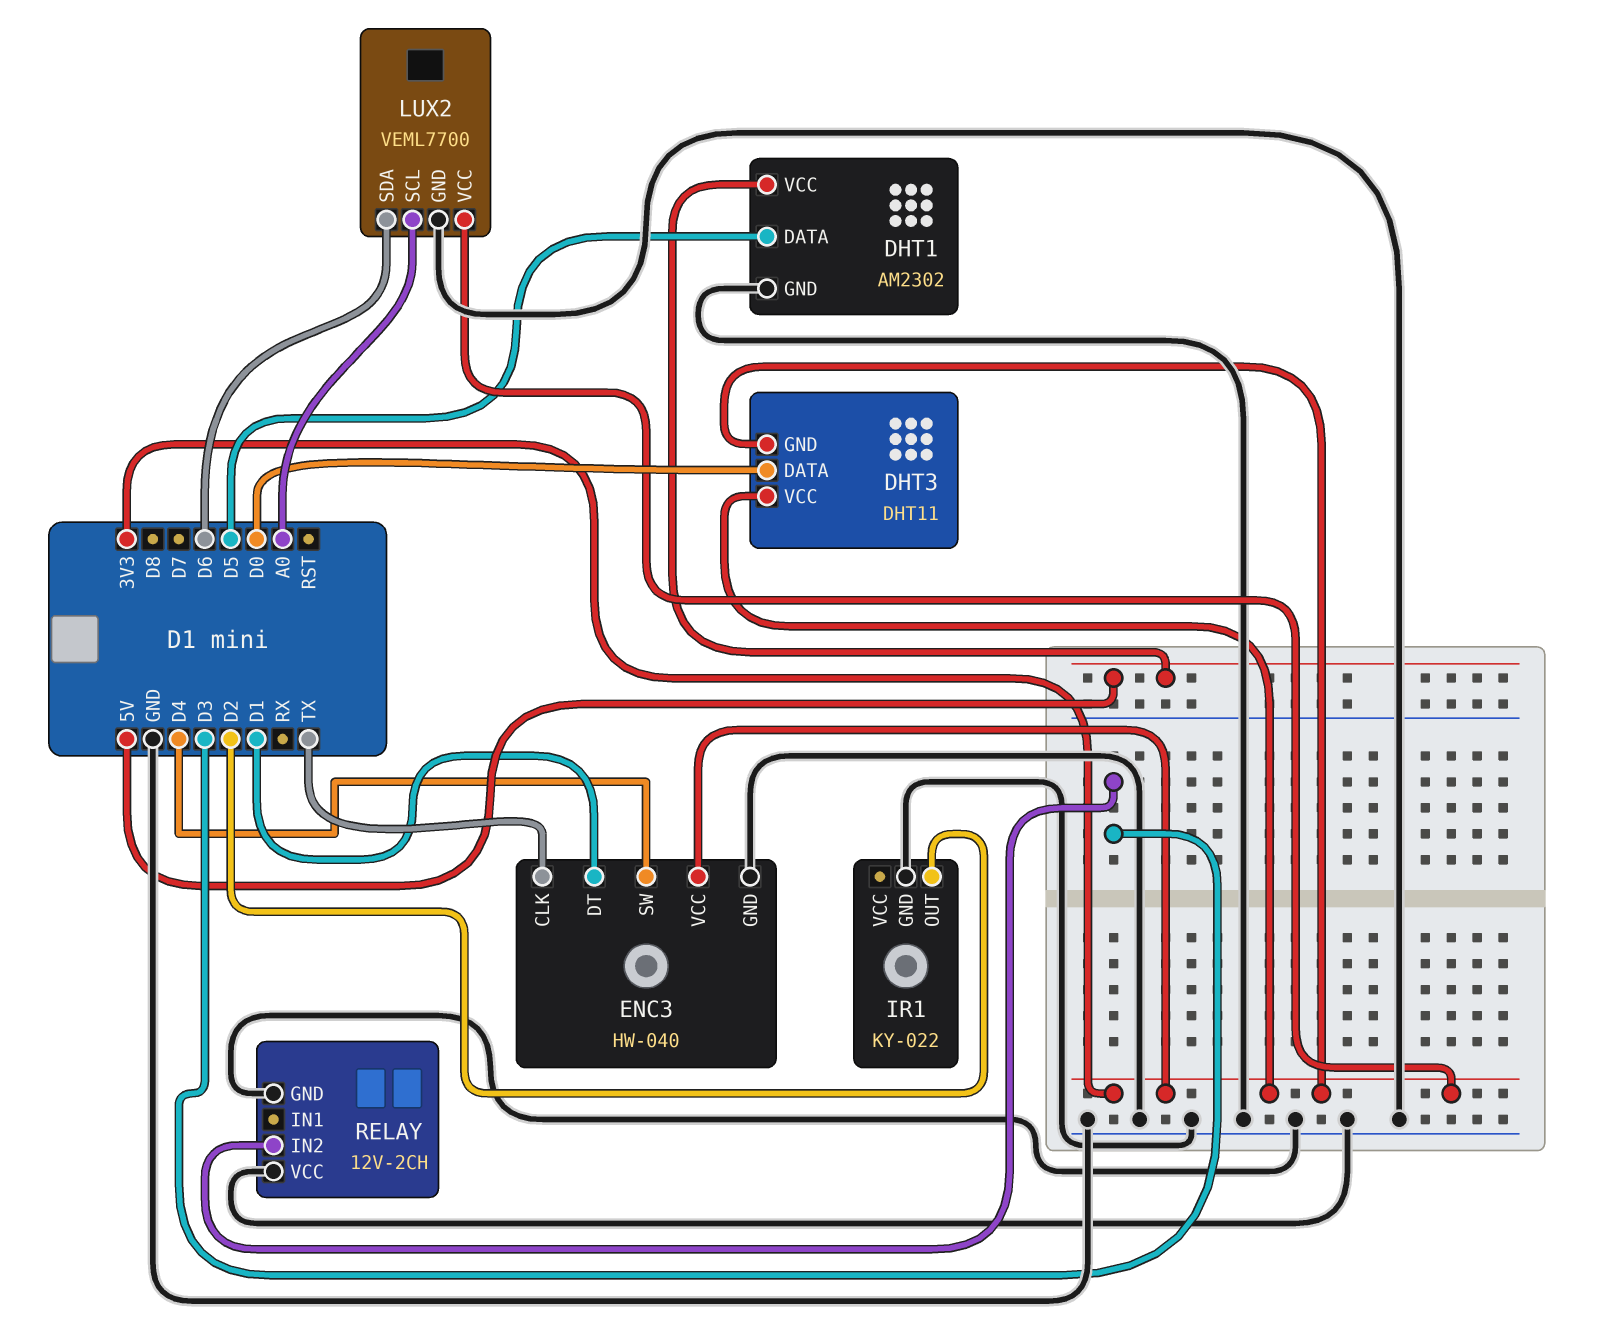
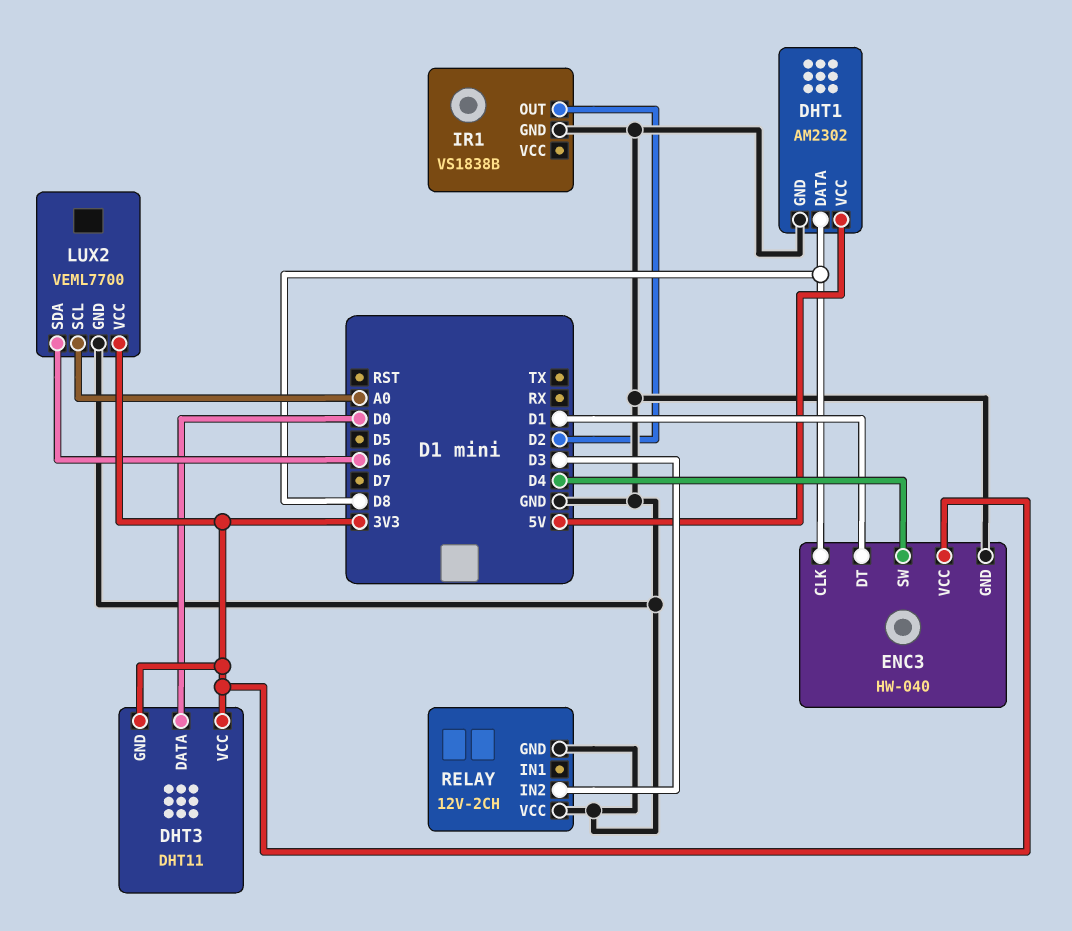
DHT1 pin DATA: D5 -> D8
ENC3 pin CLK: TX -> D8
IR1: KY-022 -> VS1838B

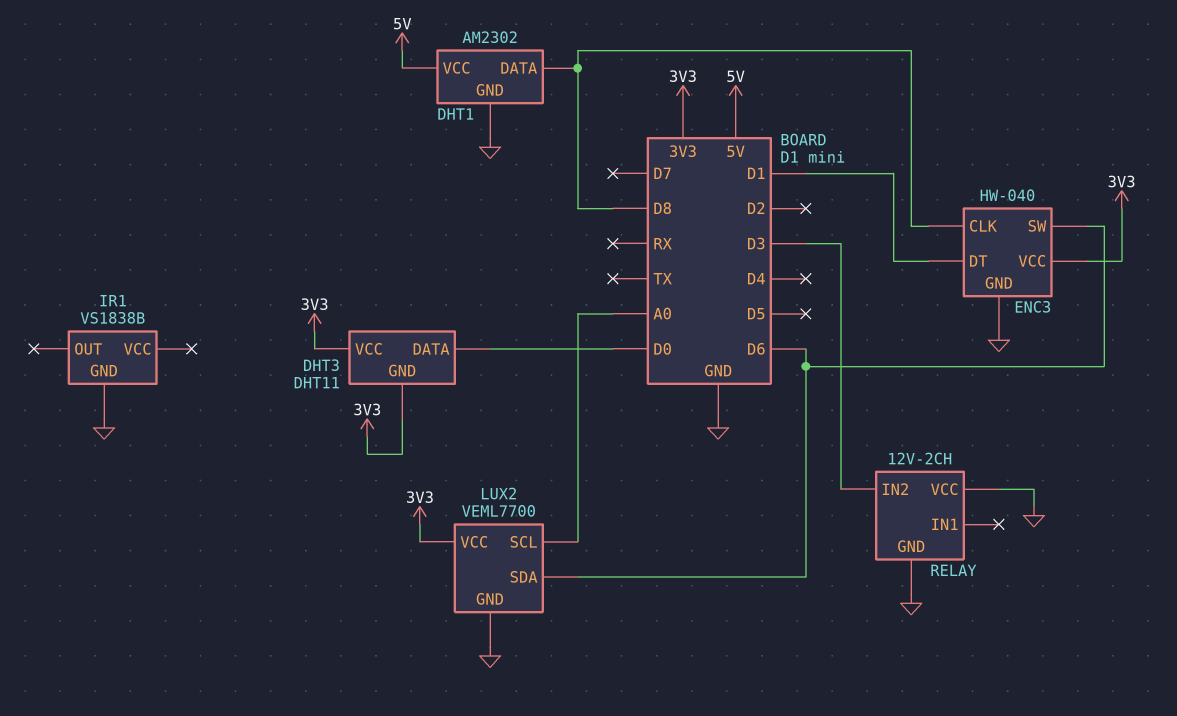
ENC3 pin SW: D4 -> D6
IR1 pin OUT: D2 -> none

